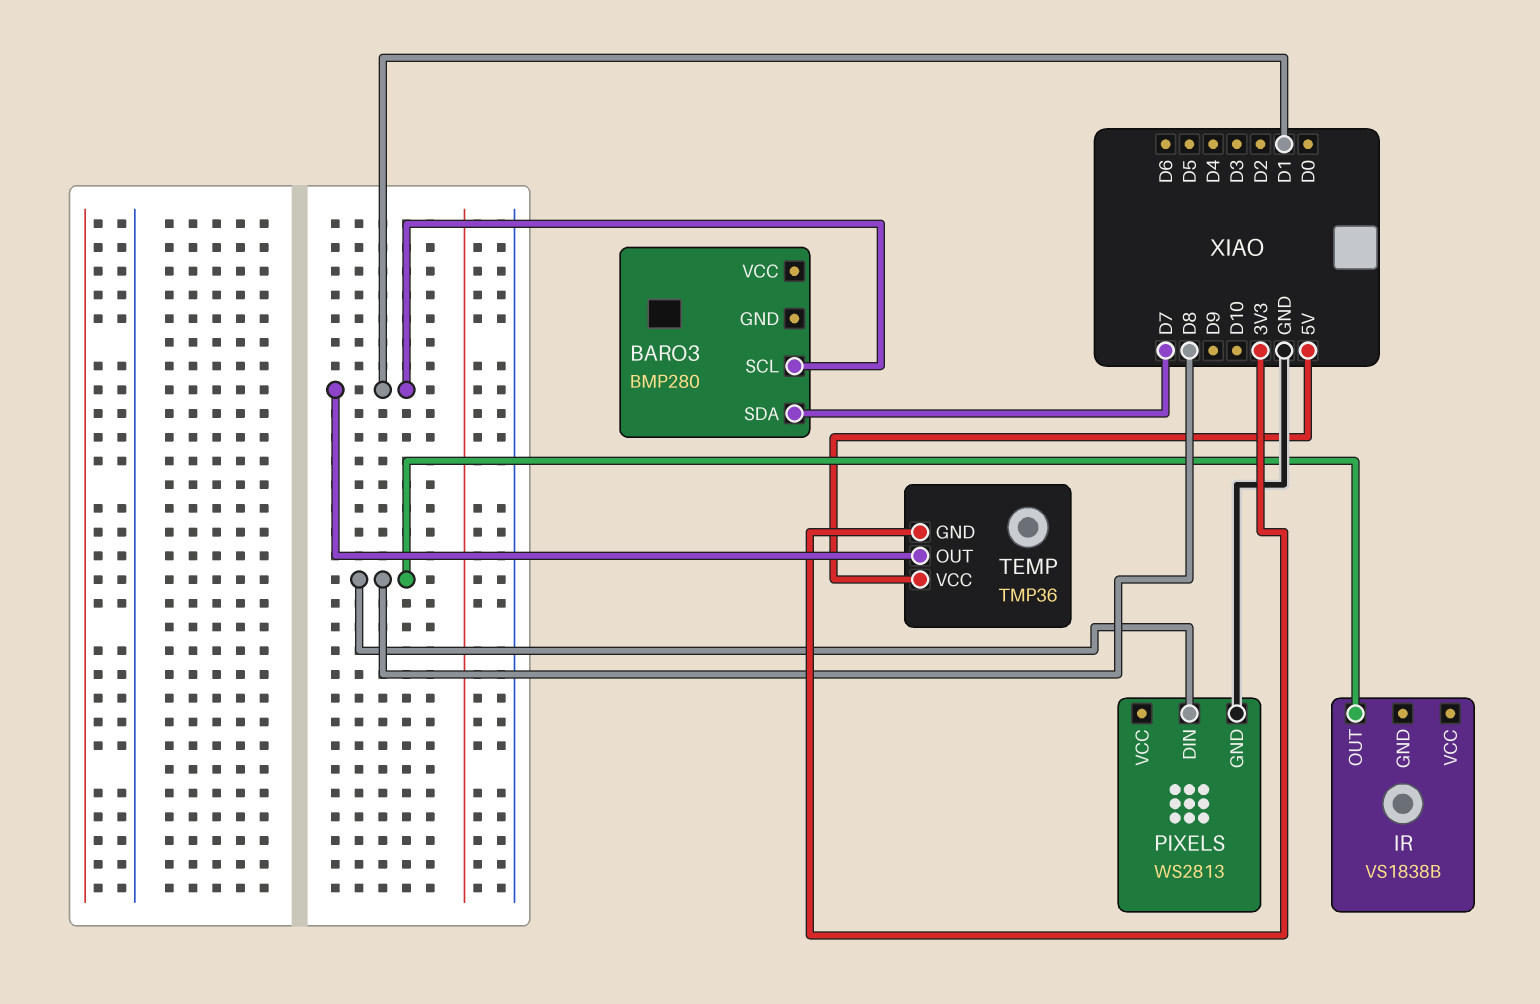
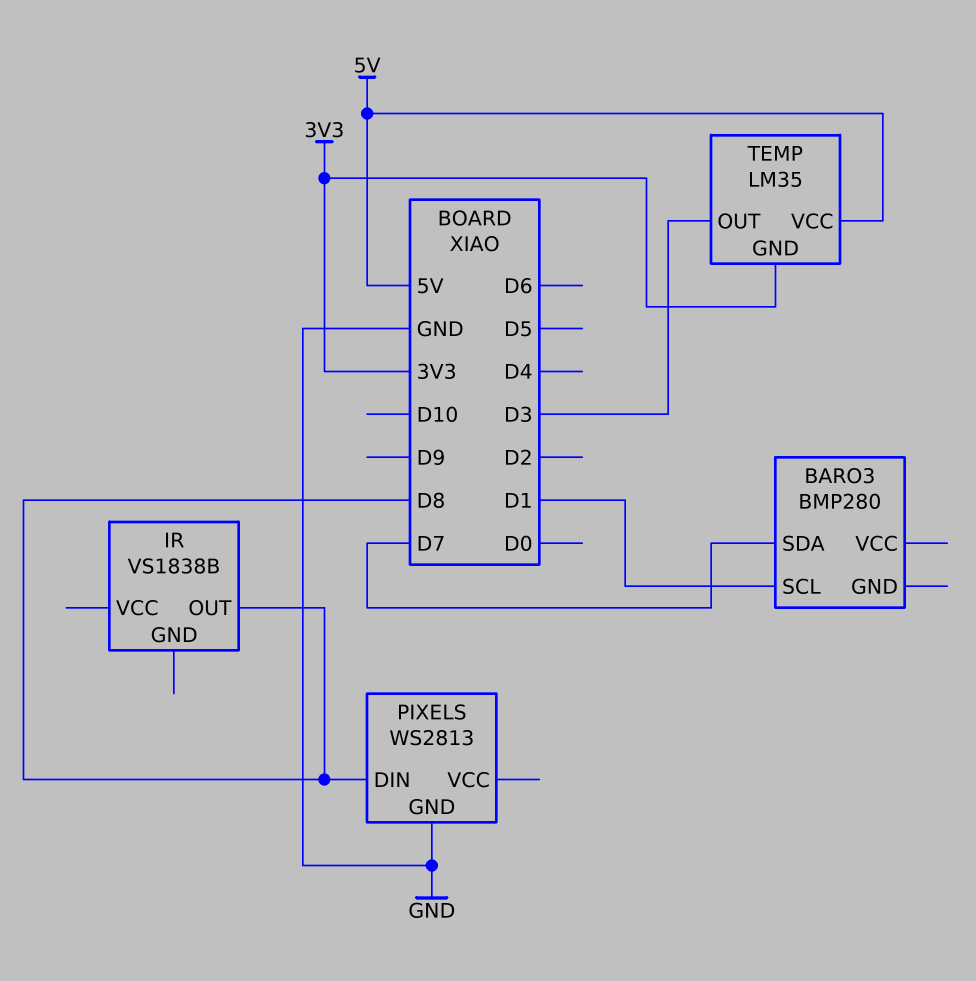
TEMP: TMP36 -> LM35
TEMP pin OUT: D1 -> D3

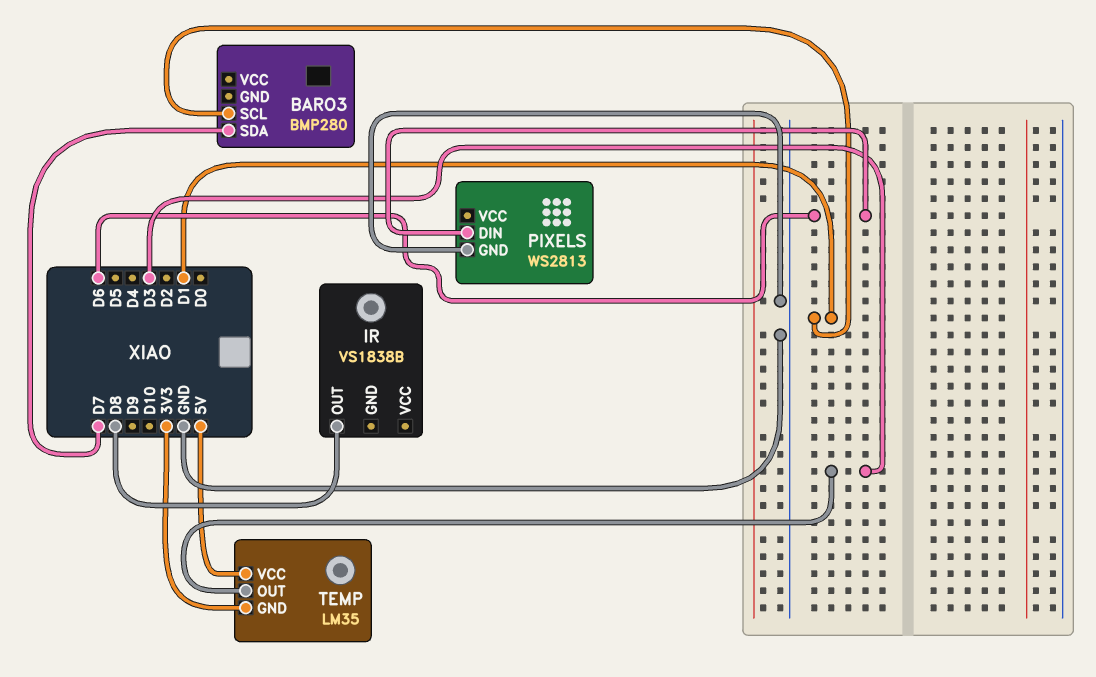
PIXELS pin DIN: D8 -> D6

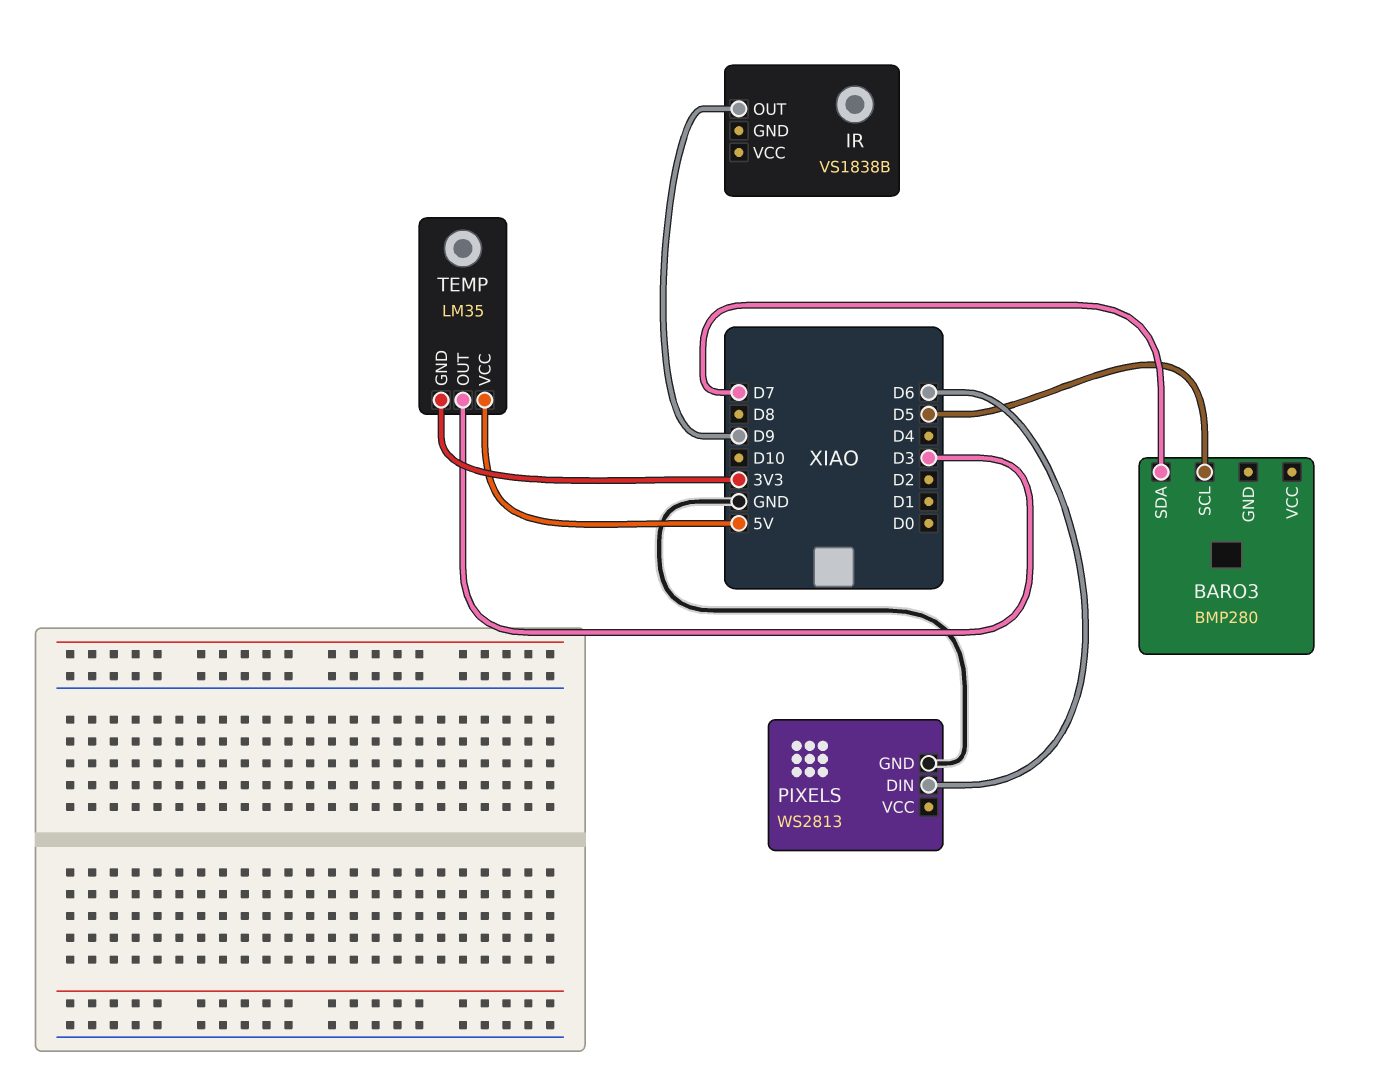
BARO3 pin SCL: D1 -> D5
IR pin OUT: D8 -> D9

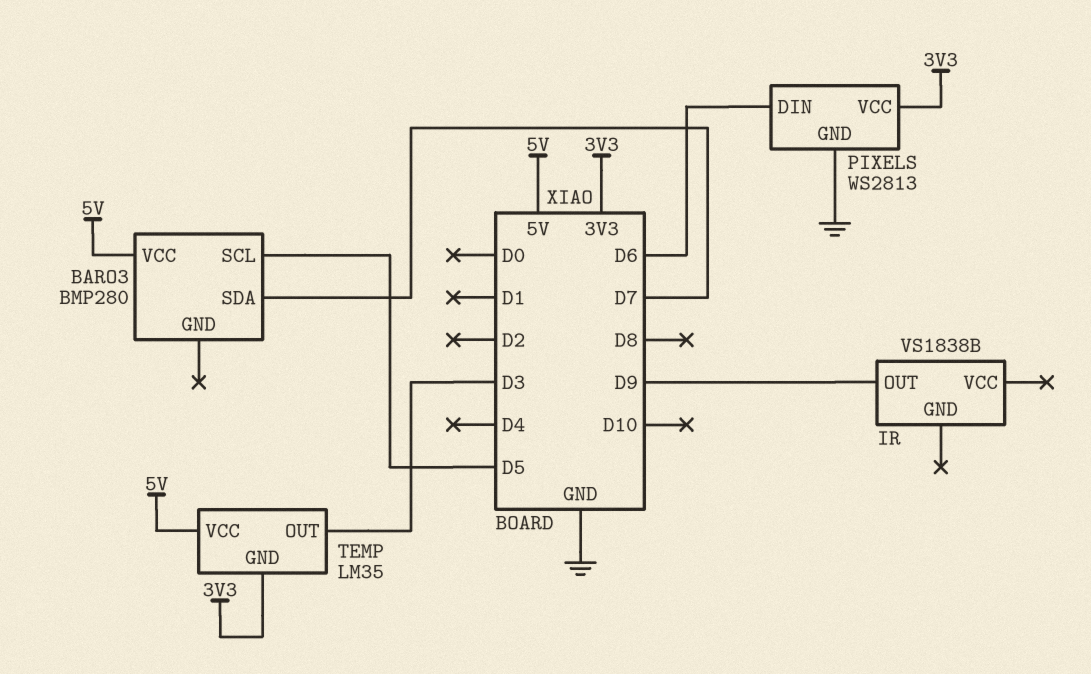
BARO3 pin VCC: none -> 5V
PIXELS pin VCC: none -> 3V3

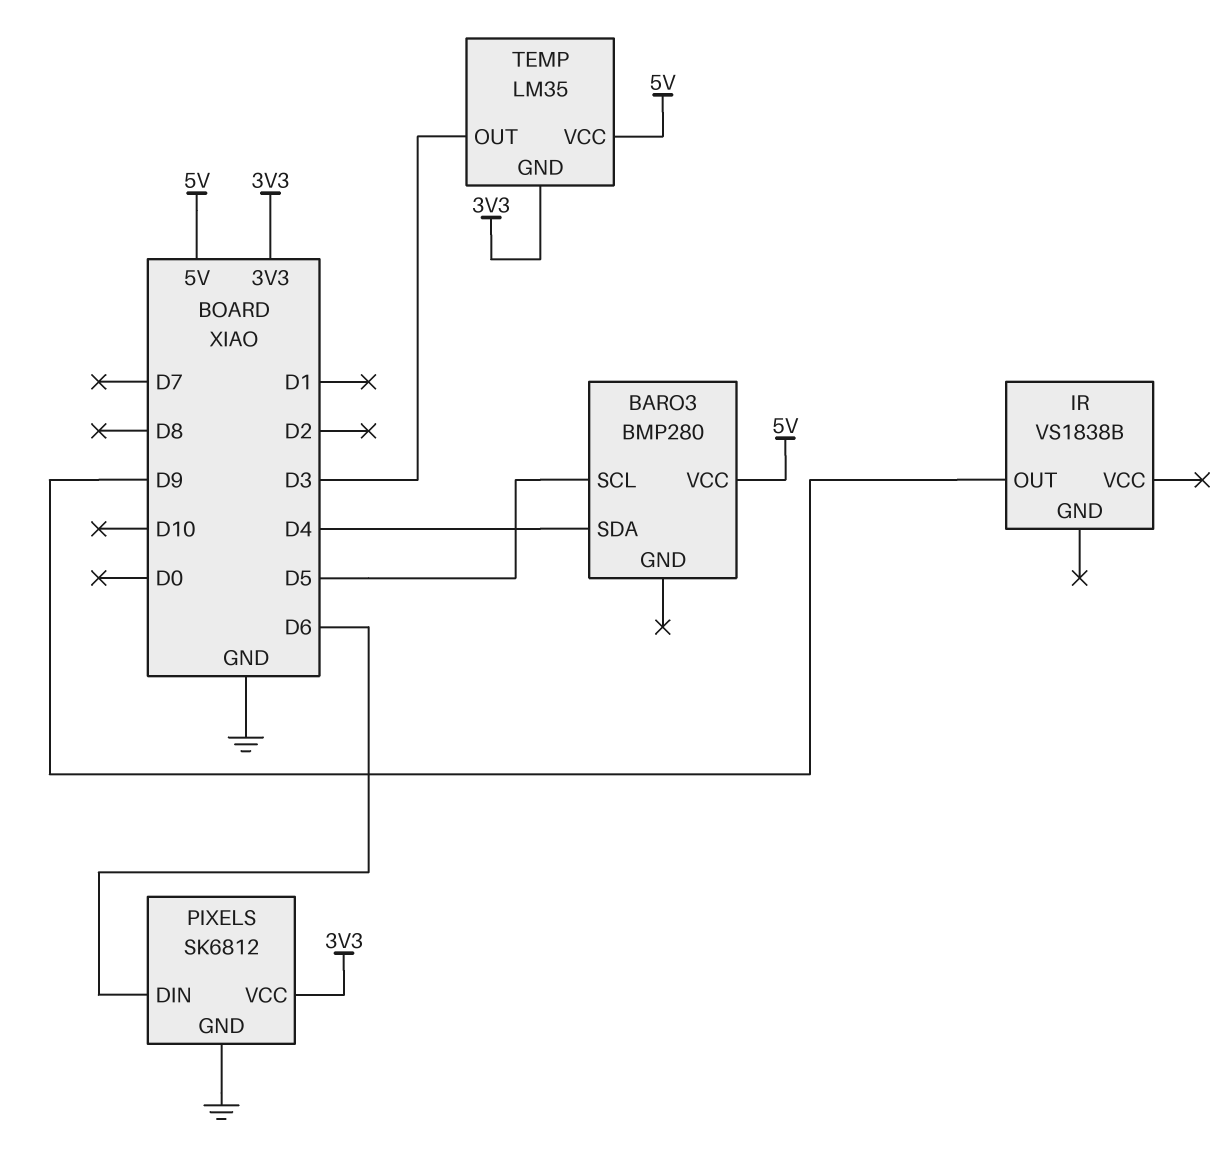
BARO3 pin SDA: D7 -> D4
PIXELS: WS2813 -> SK6812

